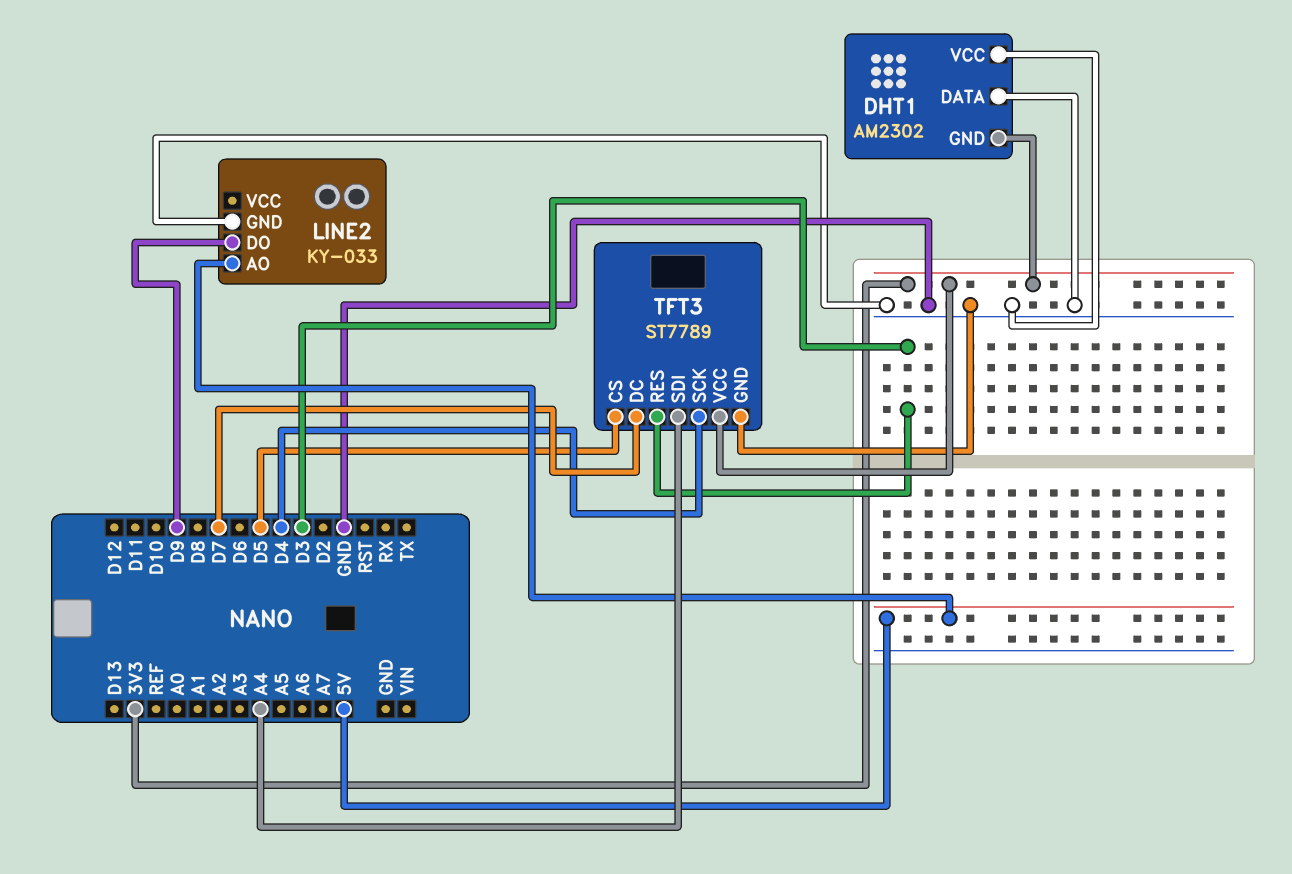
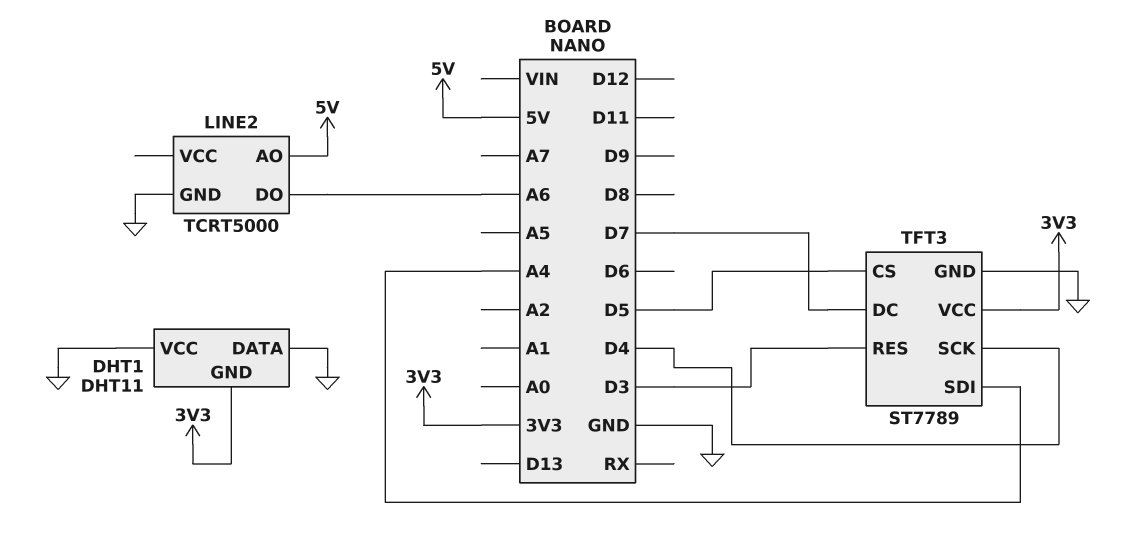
DHT1: AM2302 -> DHT11
LINE2: KY-033 -> TCRT5000
LINE2 pin DO: D9 -> A6

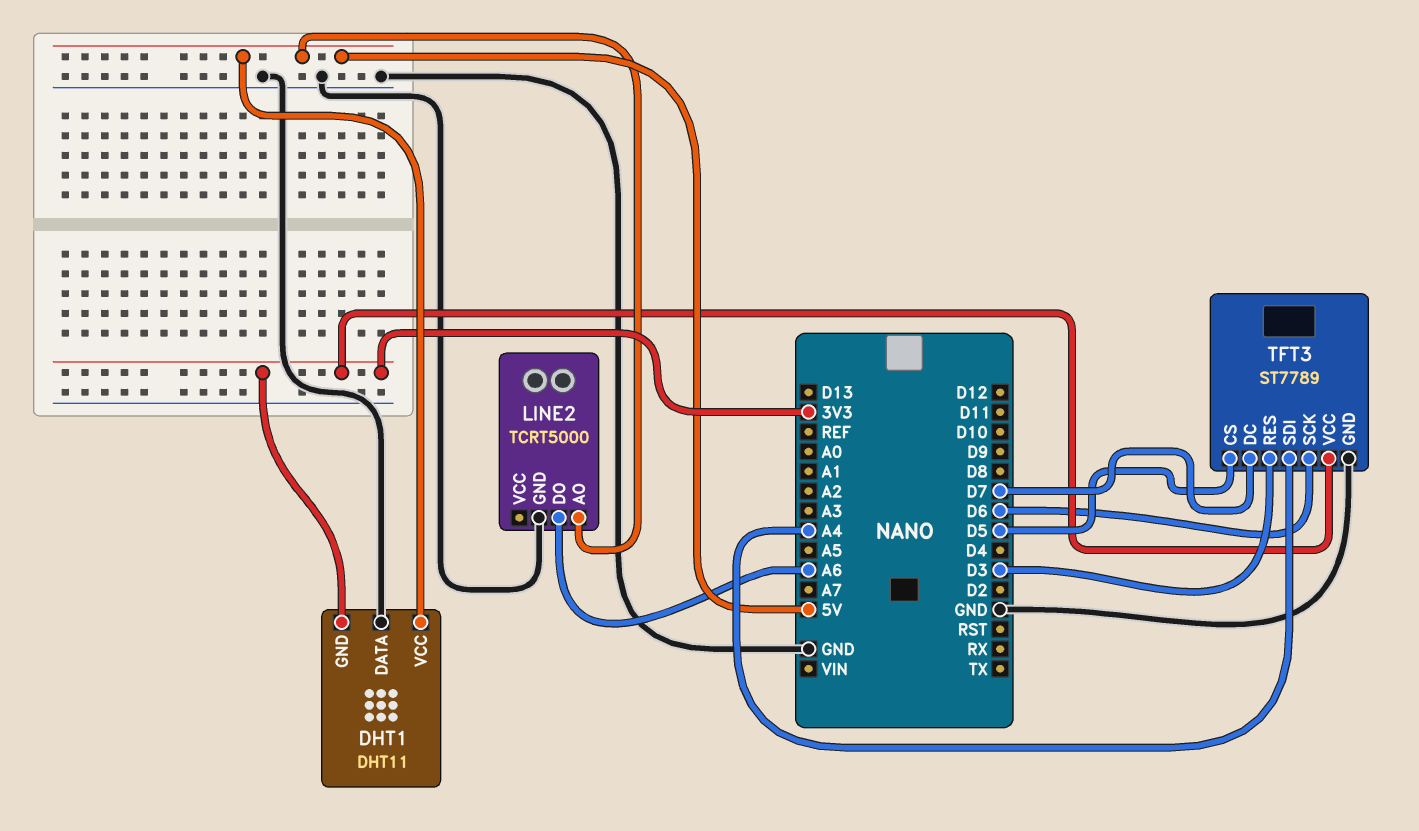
DHT1 pin VCC: GND -> 5V
TFT3 pin SCK: D4 -> D6

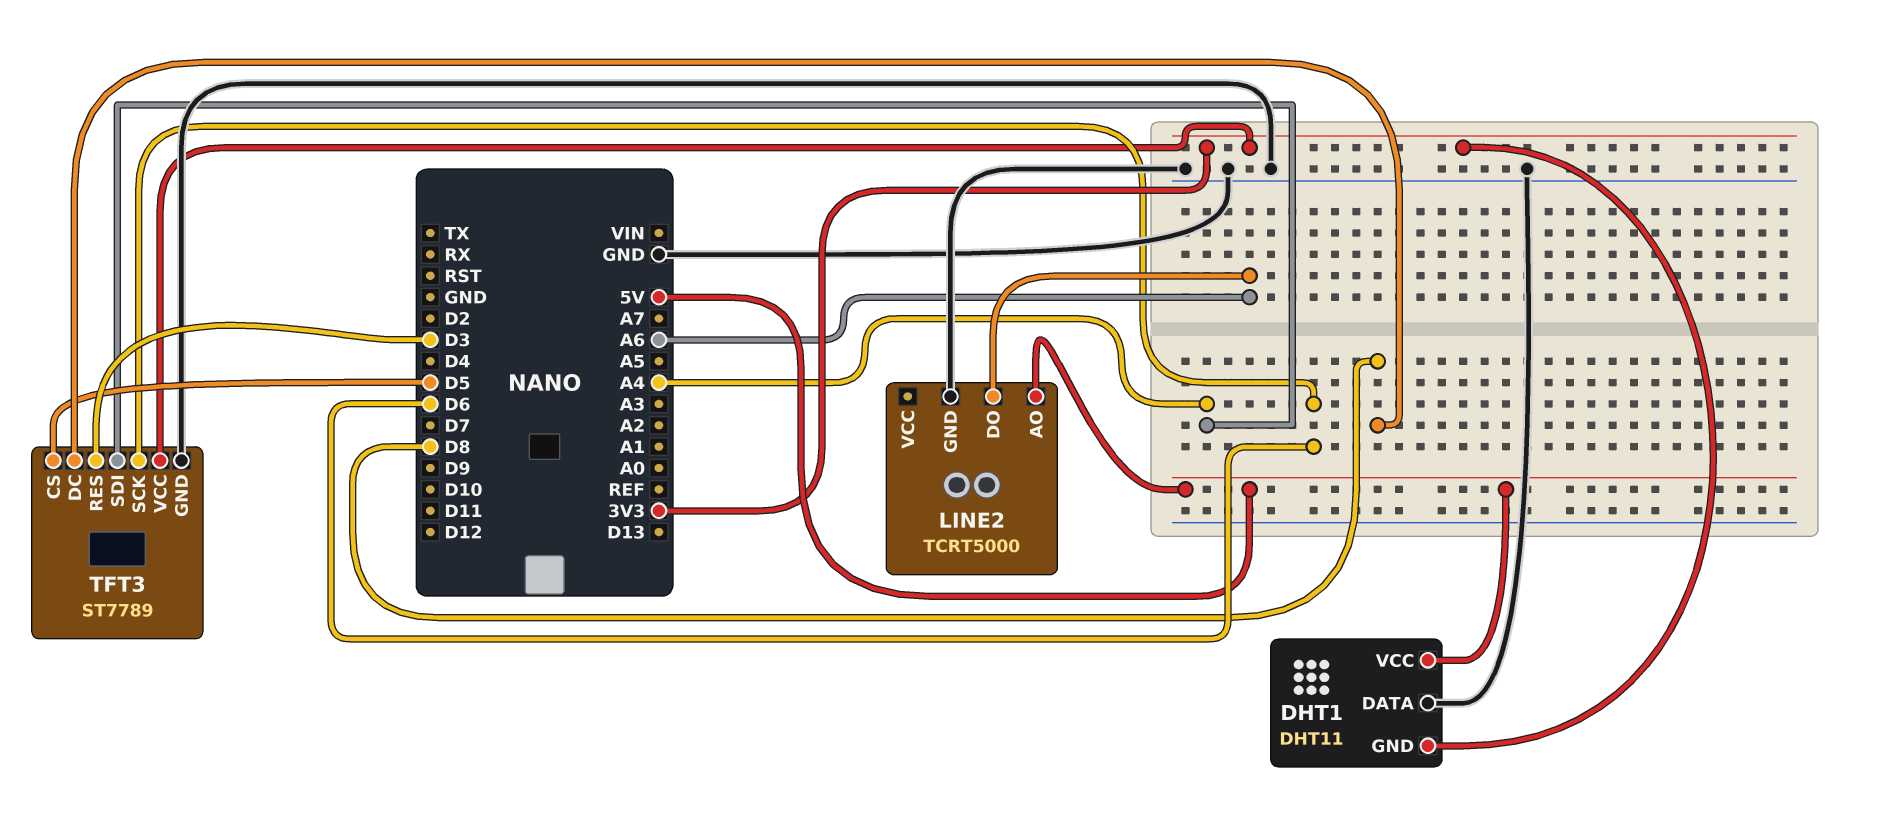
TFT3 pin DC: D7 -> D8

